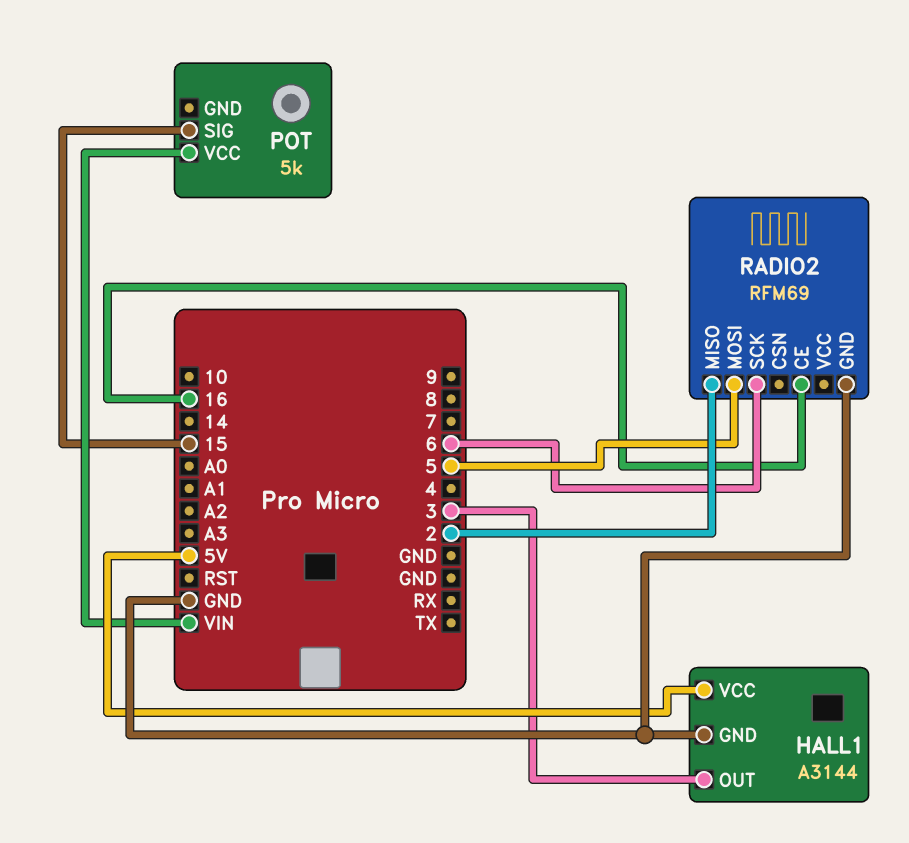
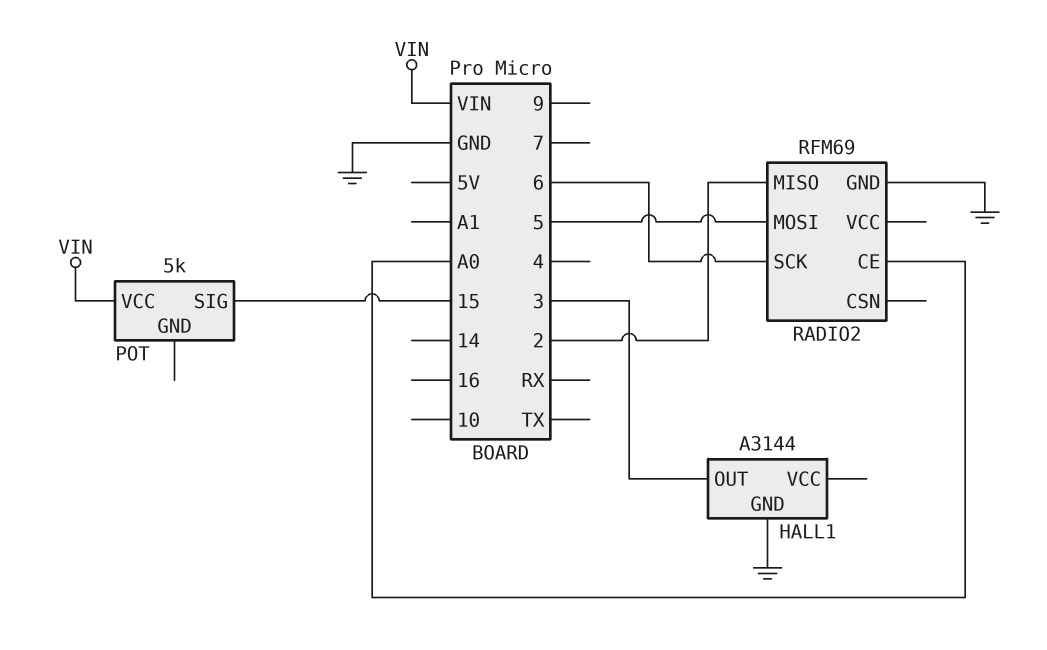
HALL1 pin VCC: 5V -> none
RADIO2 pin CE: 16 -> A0

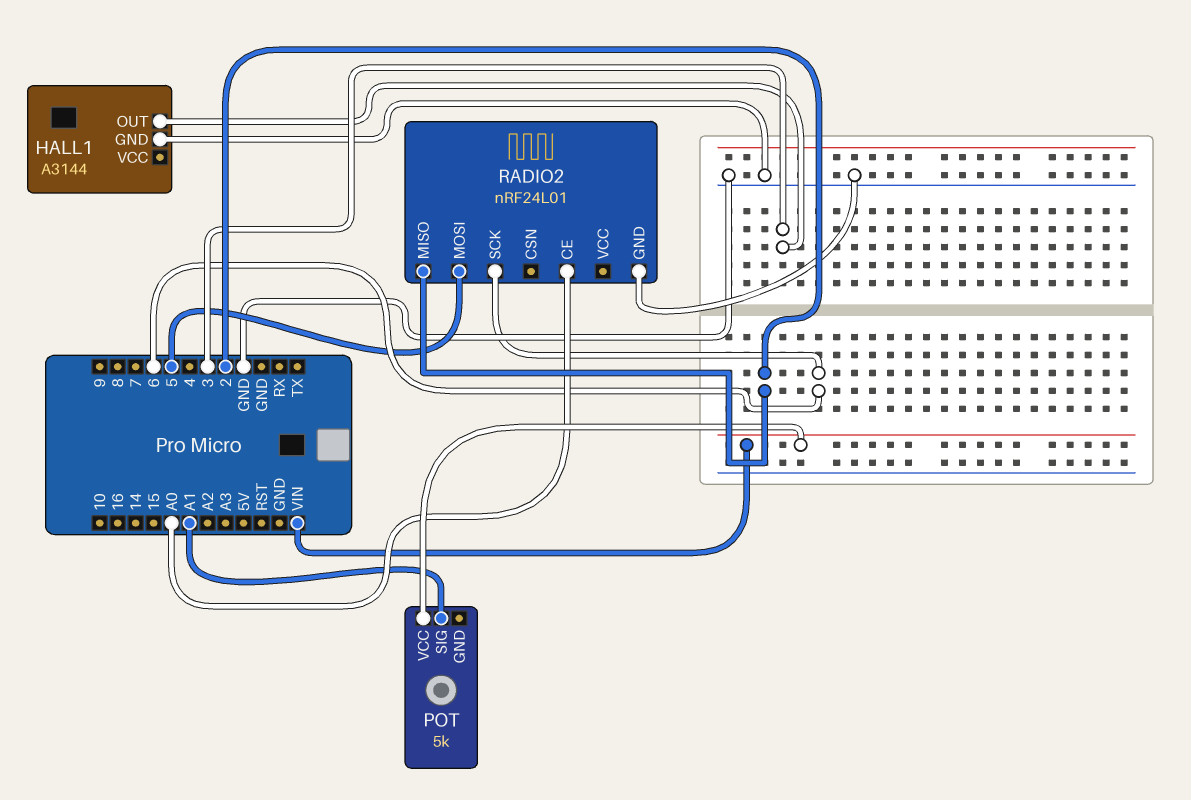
POT pin SIG: 15 -> A1
RADIO2: RFM69 -> nRF24L01

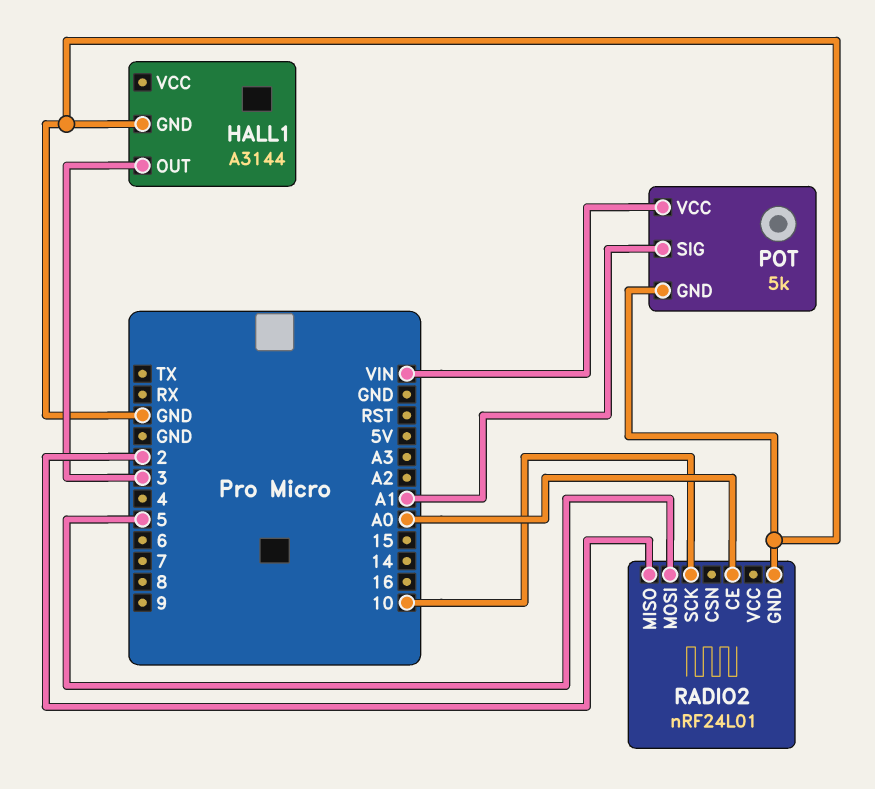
POT pin GND: none -> GND
RADIO2 pin SCK: 6 -> 10

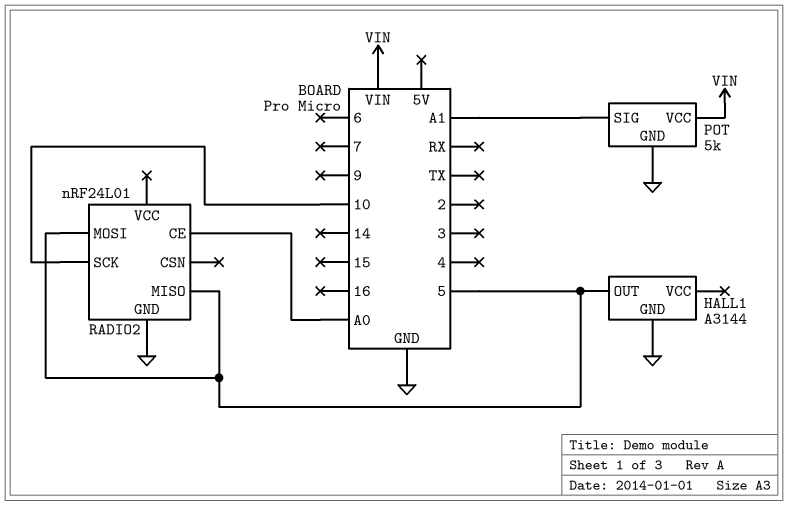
HALL1 pin OUT: 3 -> 5
RADIO2 pin MISO: 2 -> 5

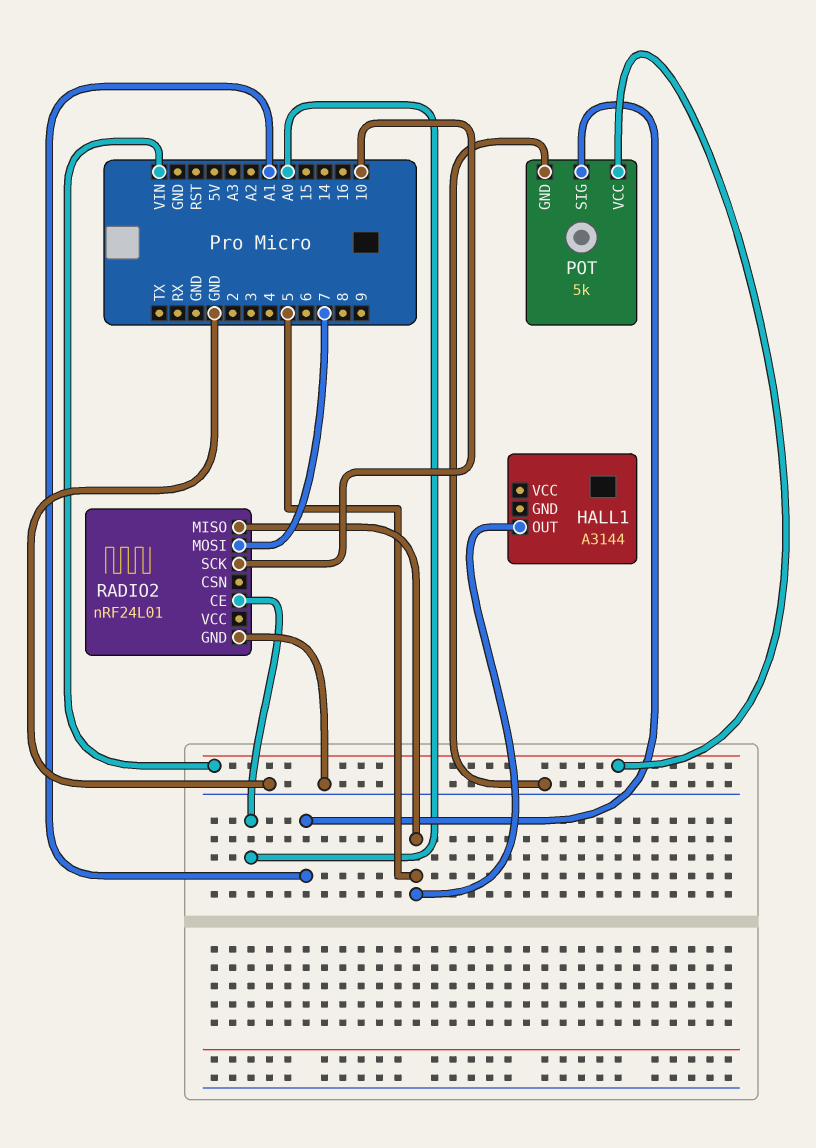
HALL1 pin GND: GND -> none
RADIO2 pin MOSI: 5 -> 7

